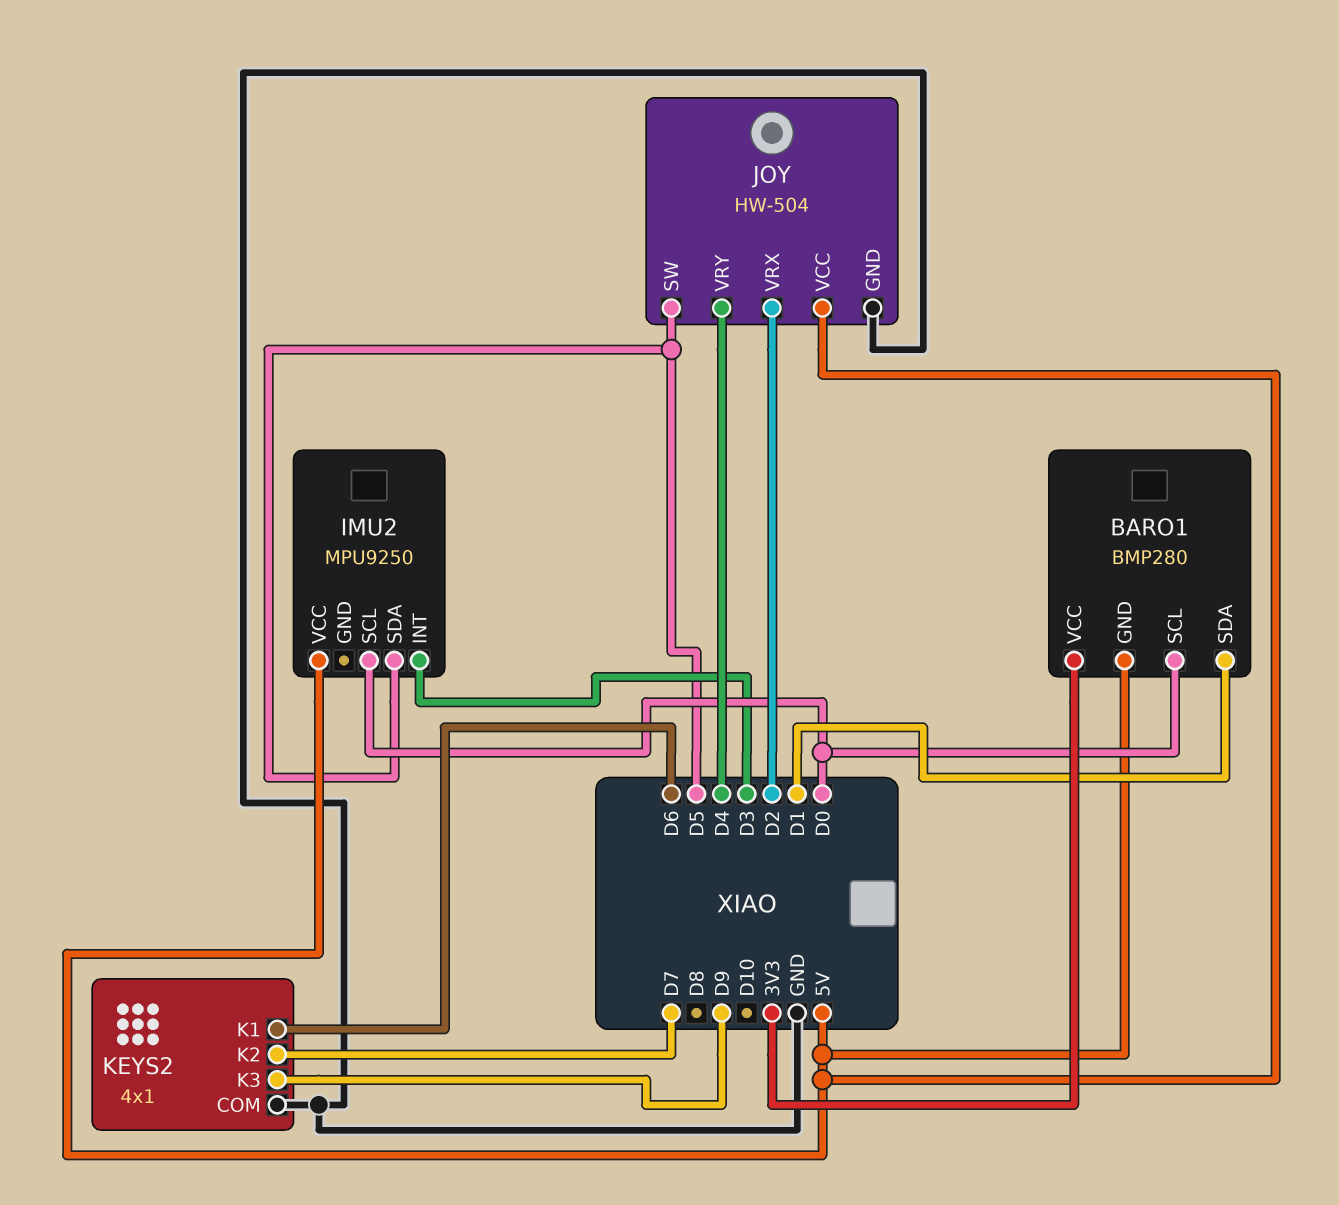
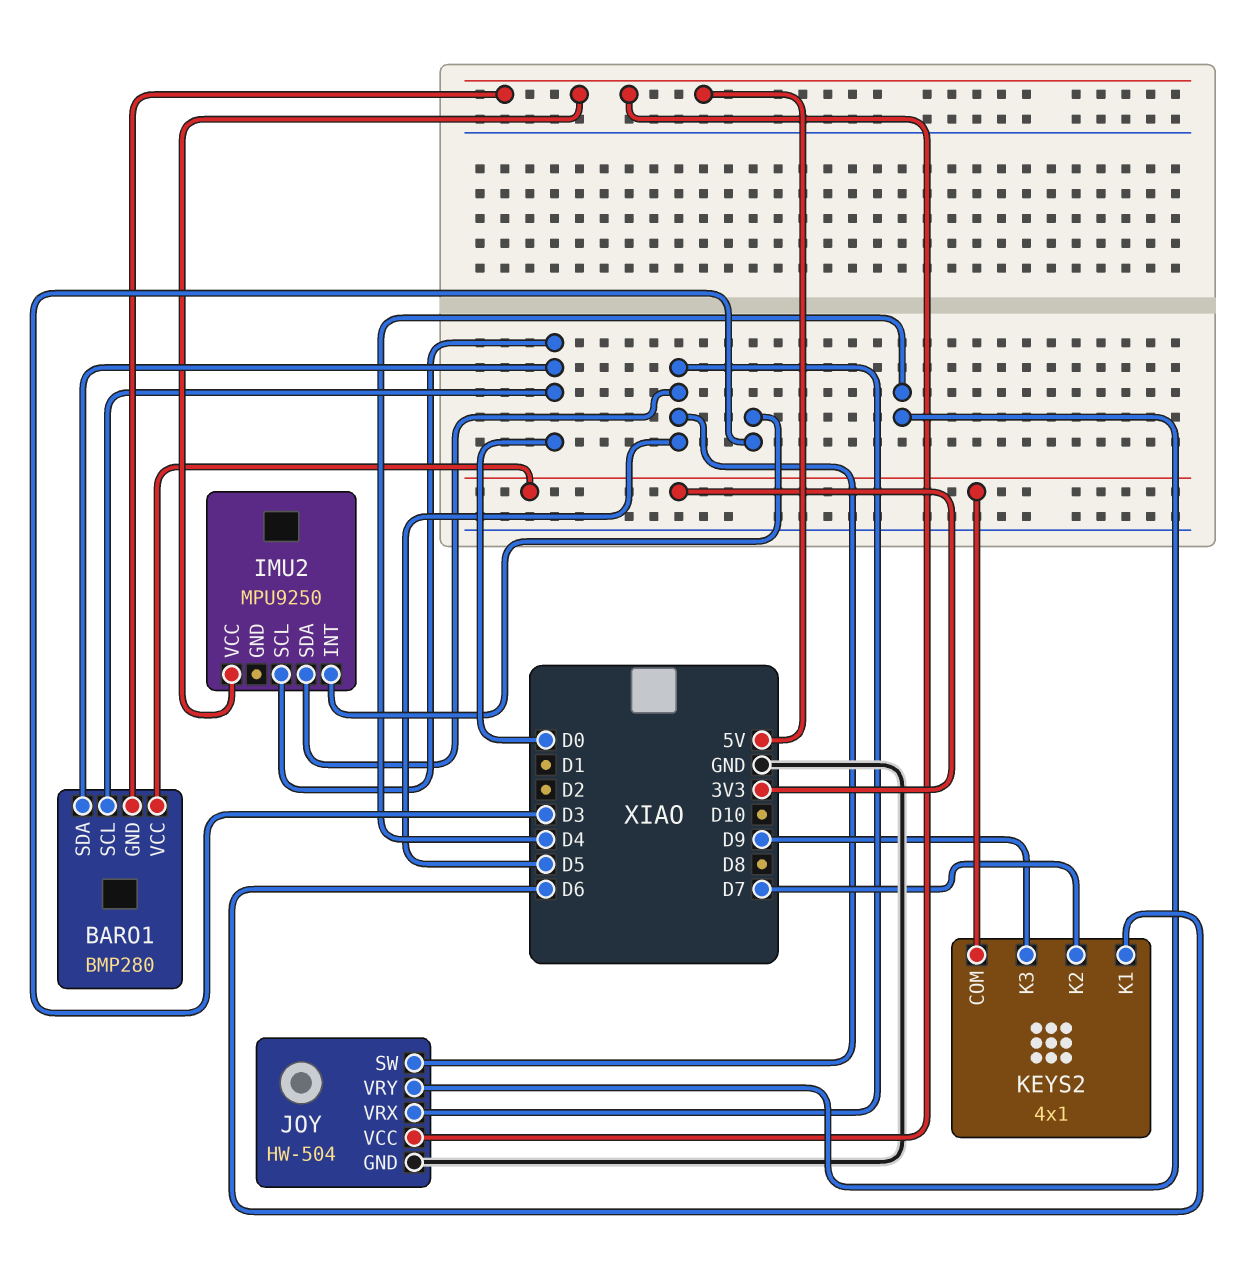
BARO1 pin SDA: D1 -> D0
JOY pin VRX: D2 -> D5
KEYS2 pin COM: GND -> 3V3

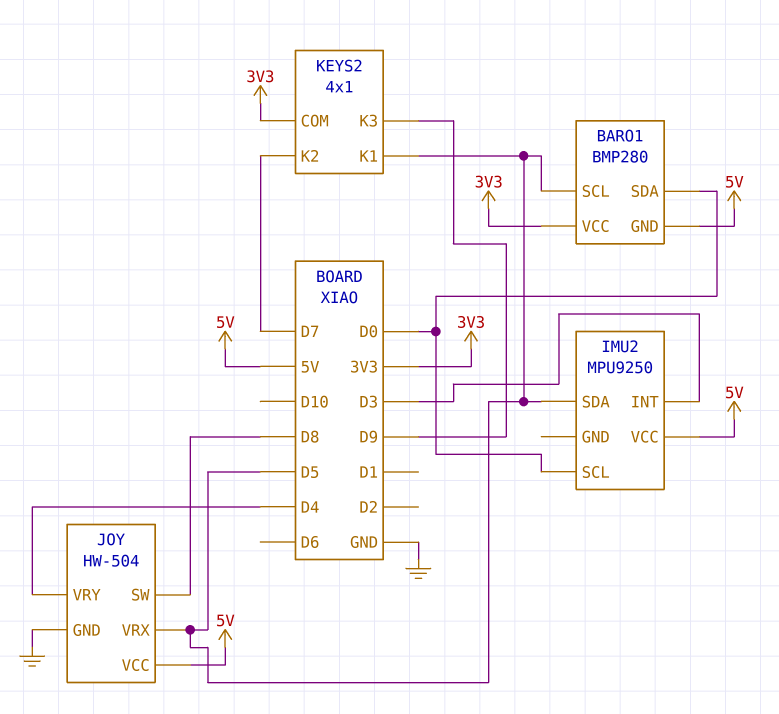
BARO1 pin SCL: D0 -> D5
JOY pin SW: D5 -> D8
KEYS2 pin K1: D6 -> D5

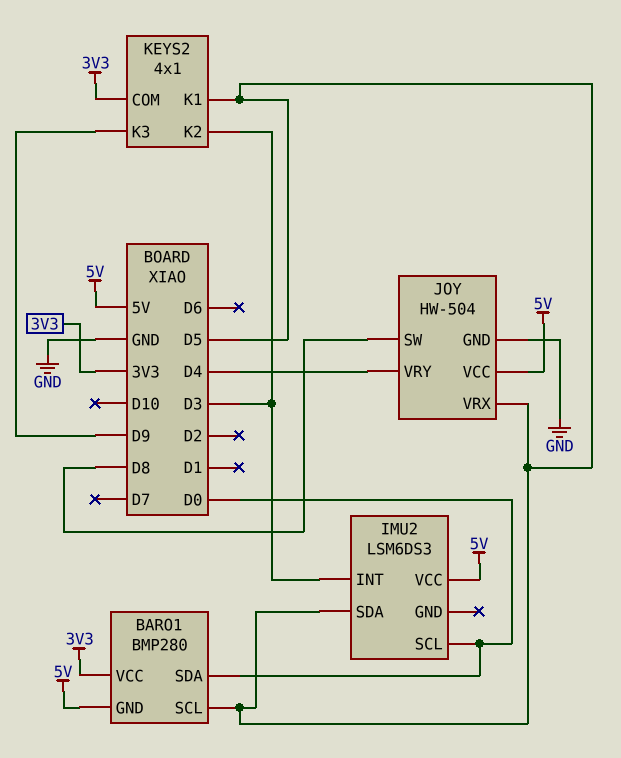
IMU2: MPU9250 -> LSM6DS3
KEYS2 pin K2: D7 -> D3

